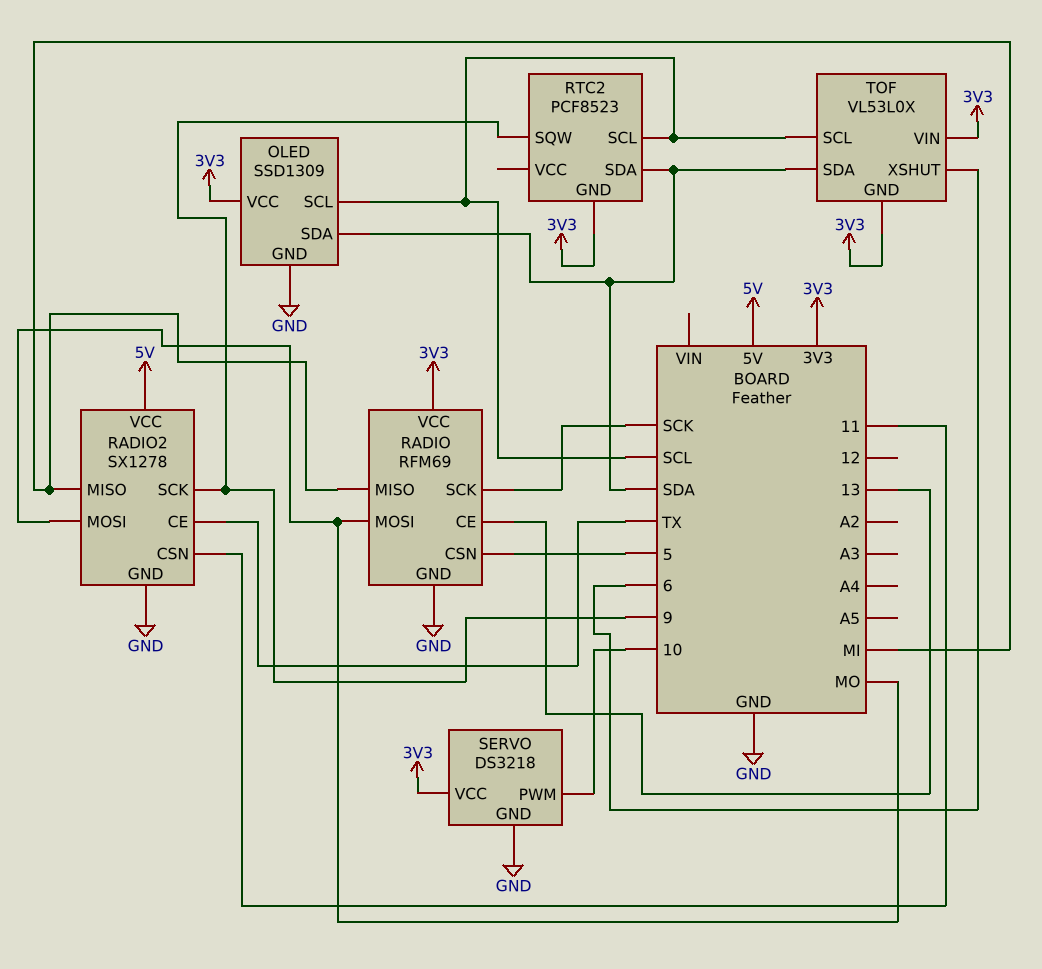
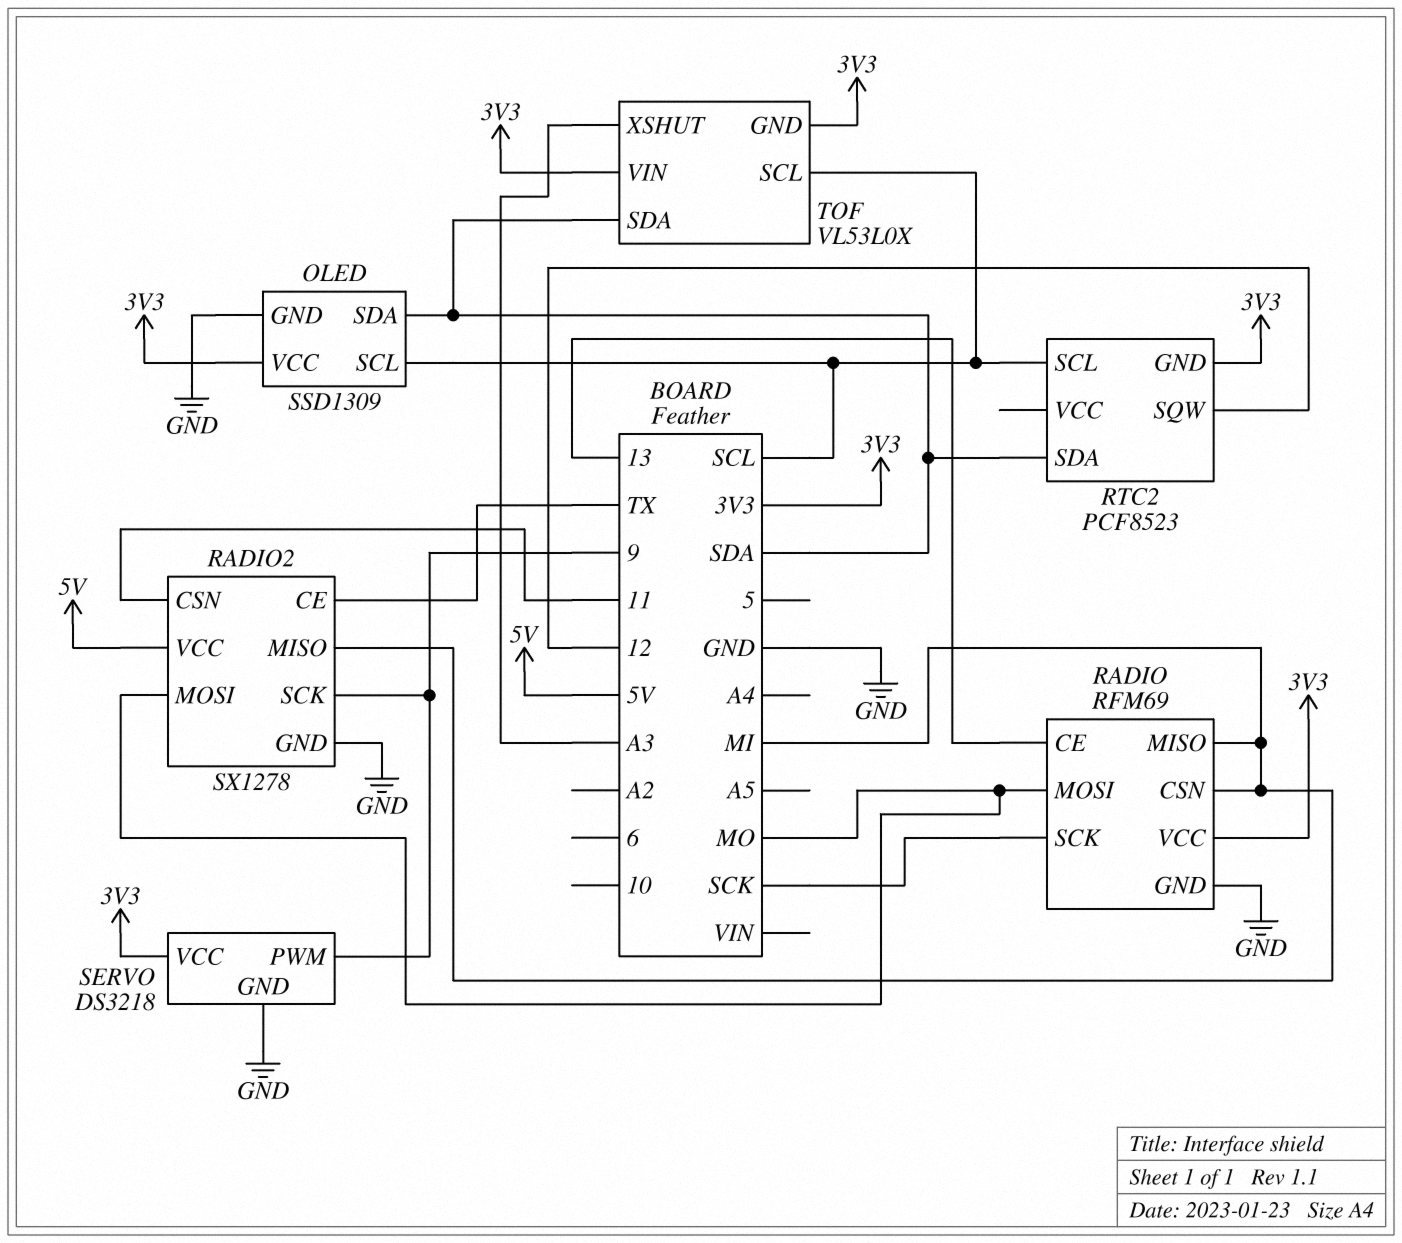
RADIO pin CSN: 5 -> MI
RTC2 pin SQW: 9 -> 12
SERVO pin PWM: 10 -> 9
TOF pin XSHUT: 6 -> A3

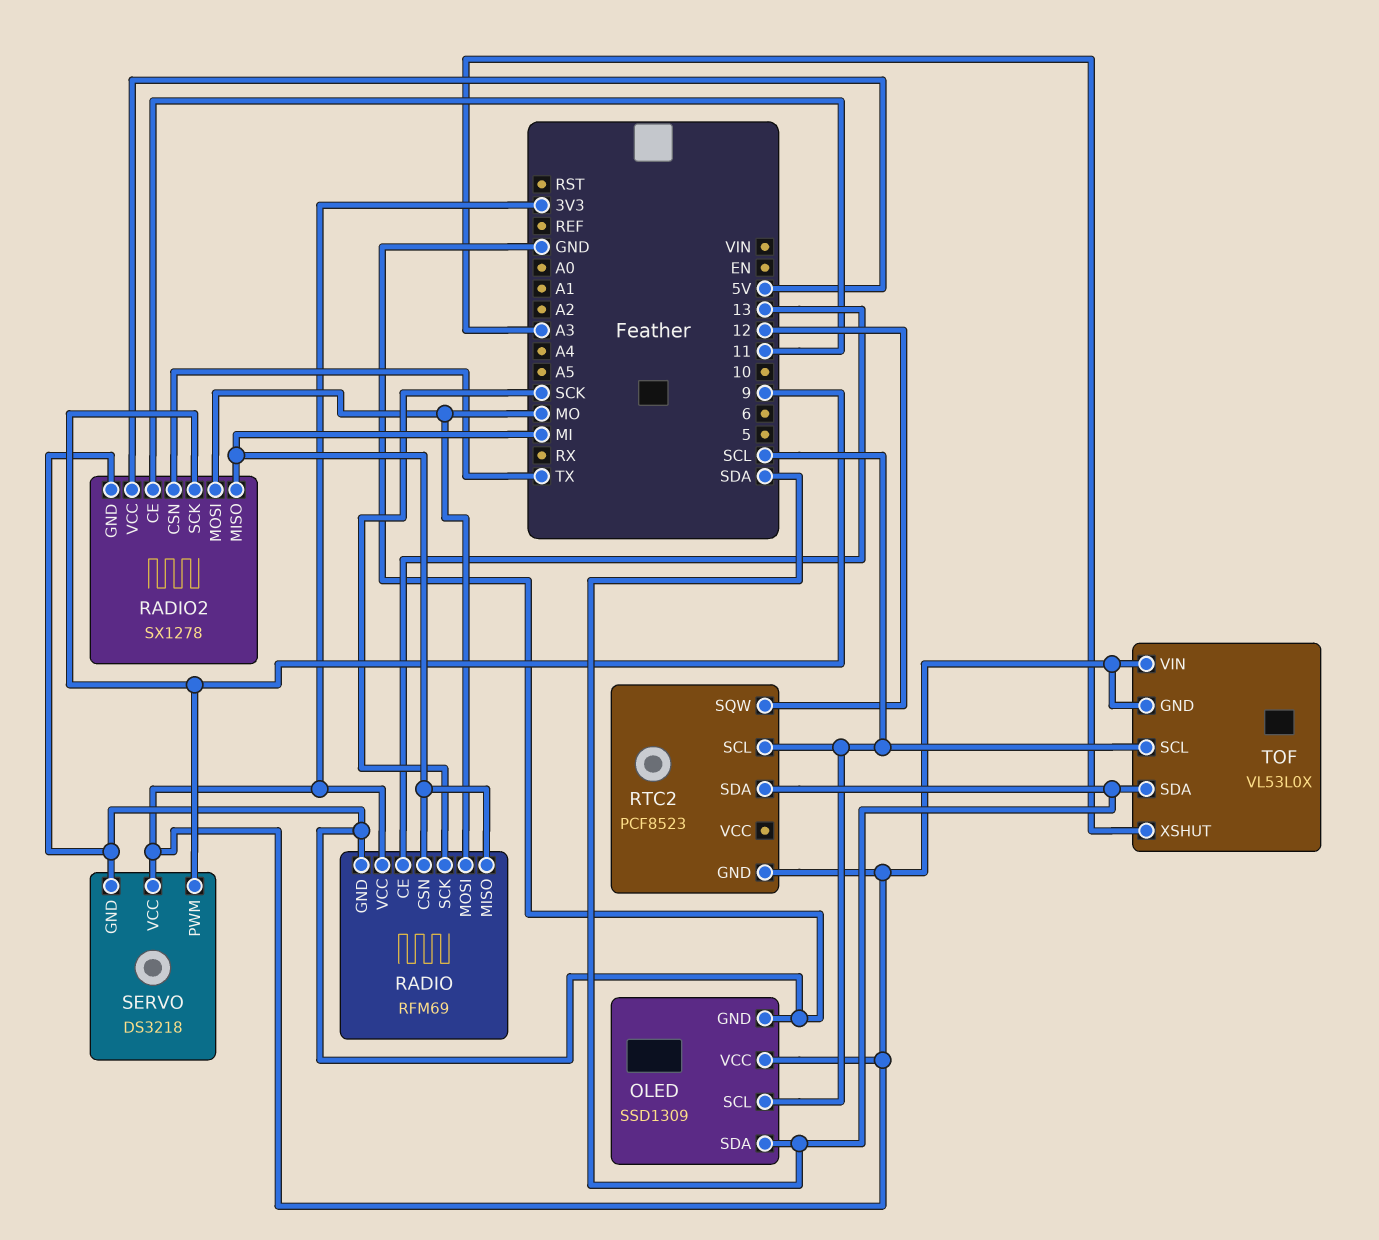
RADIO2 pin CE: TX -> 11
RADIO2 pin CSN: 11 -> TX

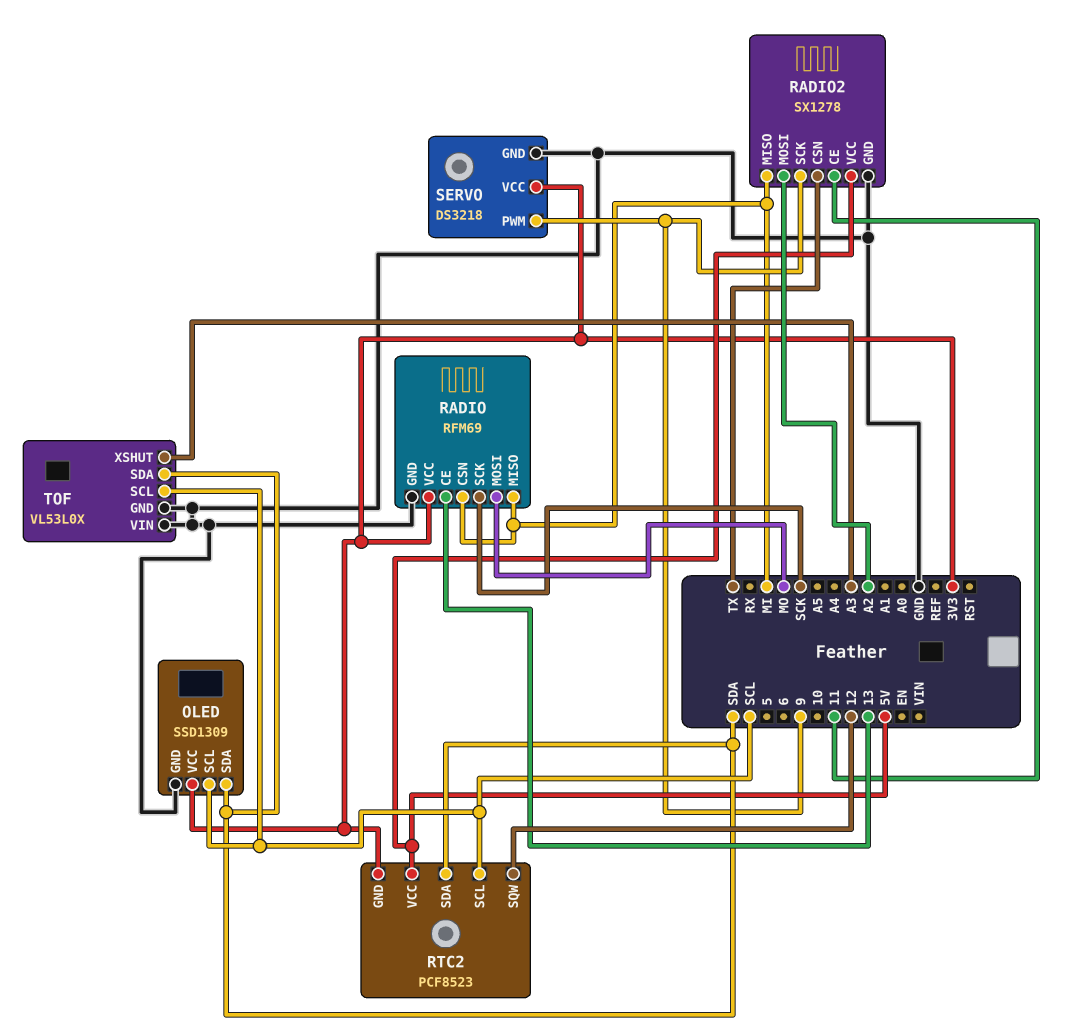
RADIO2 pin MOSI: MO -> A2
RTC2 pin VCC: none -> 5V
TOF pin GND: 3V3 -> GND
TOF pin VIN: 3V3 -> GND

